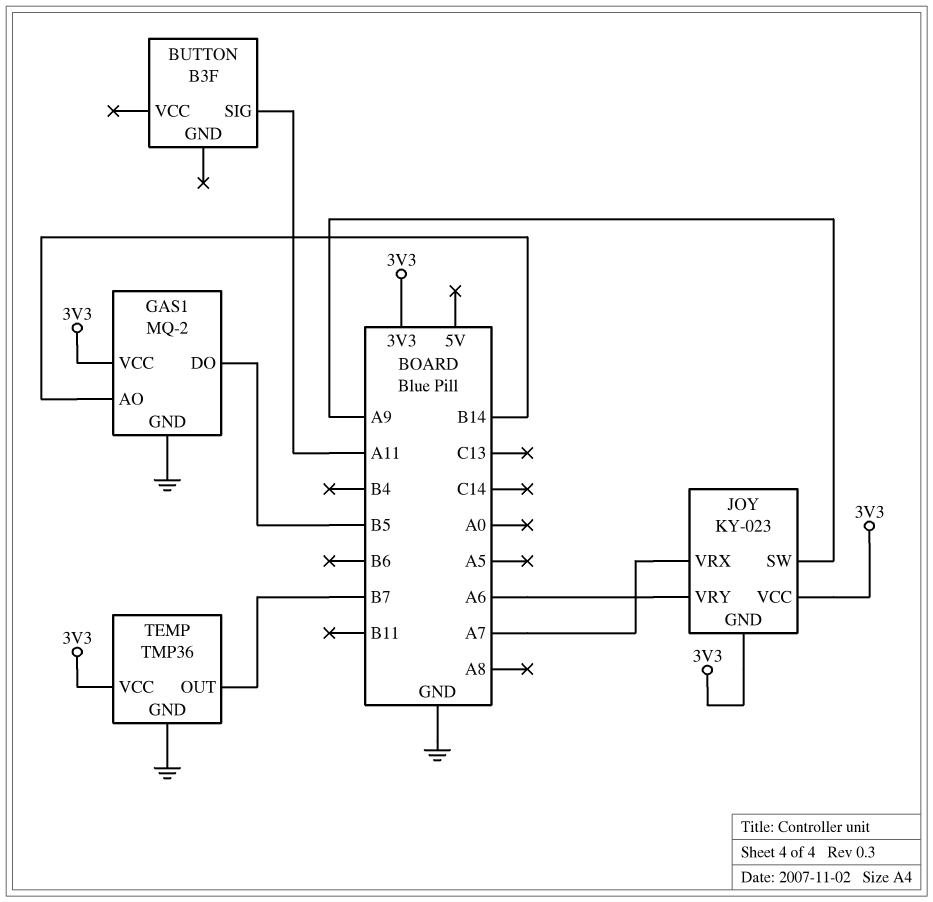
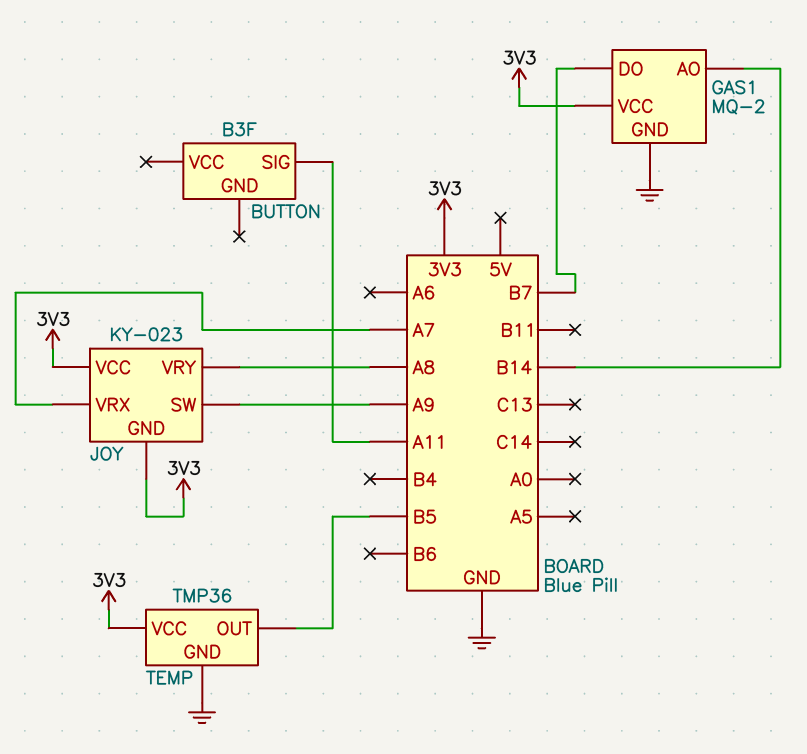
GAS1 pin DO: B5 -> B7
JOY pin VRY: A6 -> A8
TEMP pin OUT: B7 -> B5

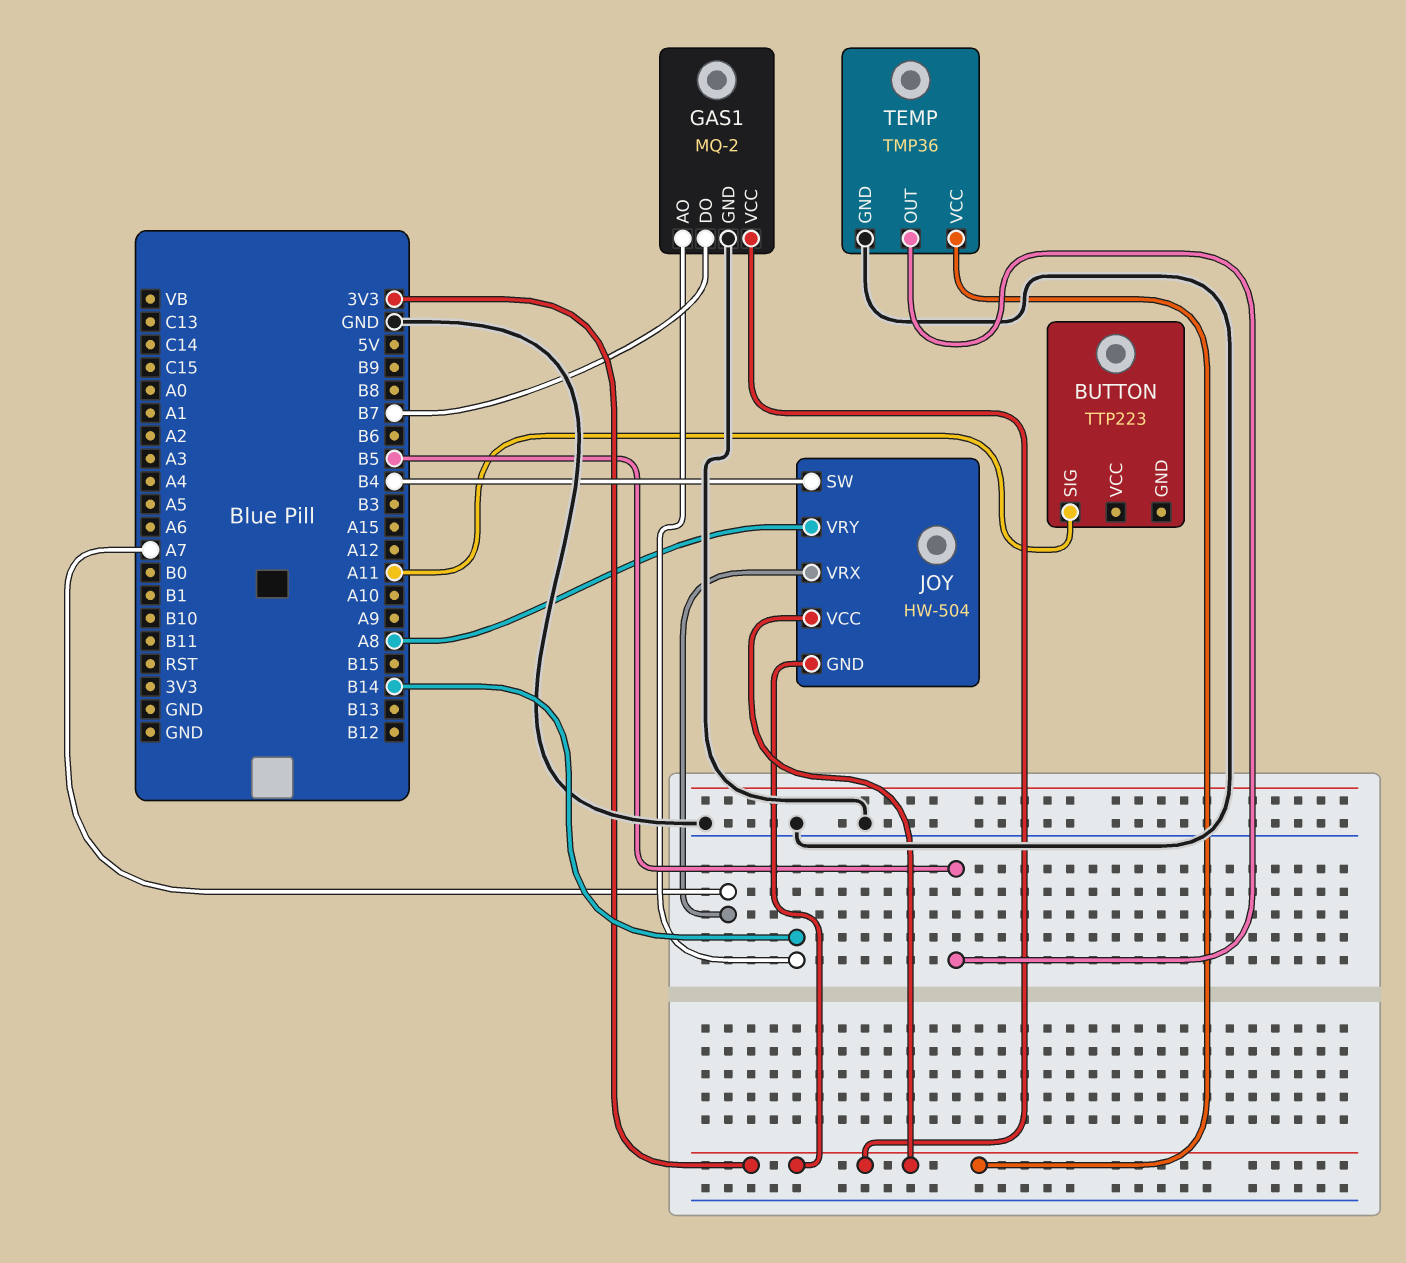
BUTTON: B3F -> TTP223
JOY: KY-023 -> HW-504
JOY pin SW: A9 -> B4

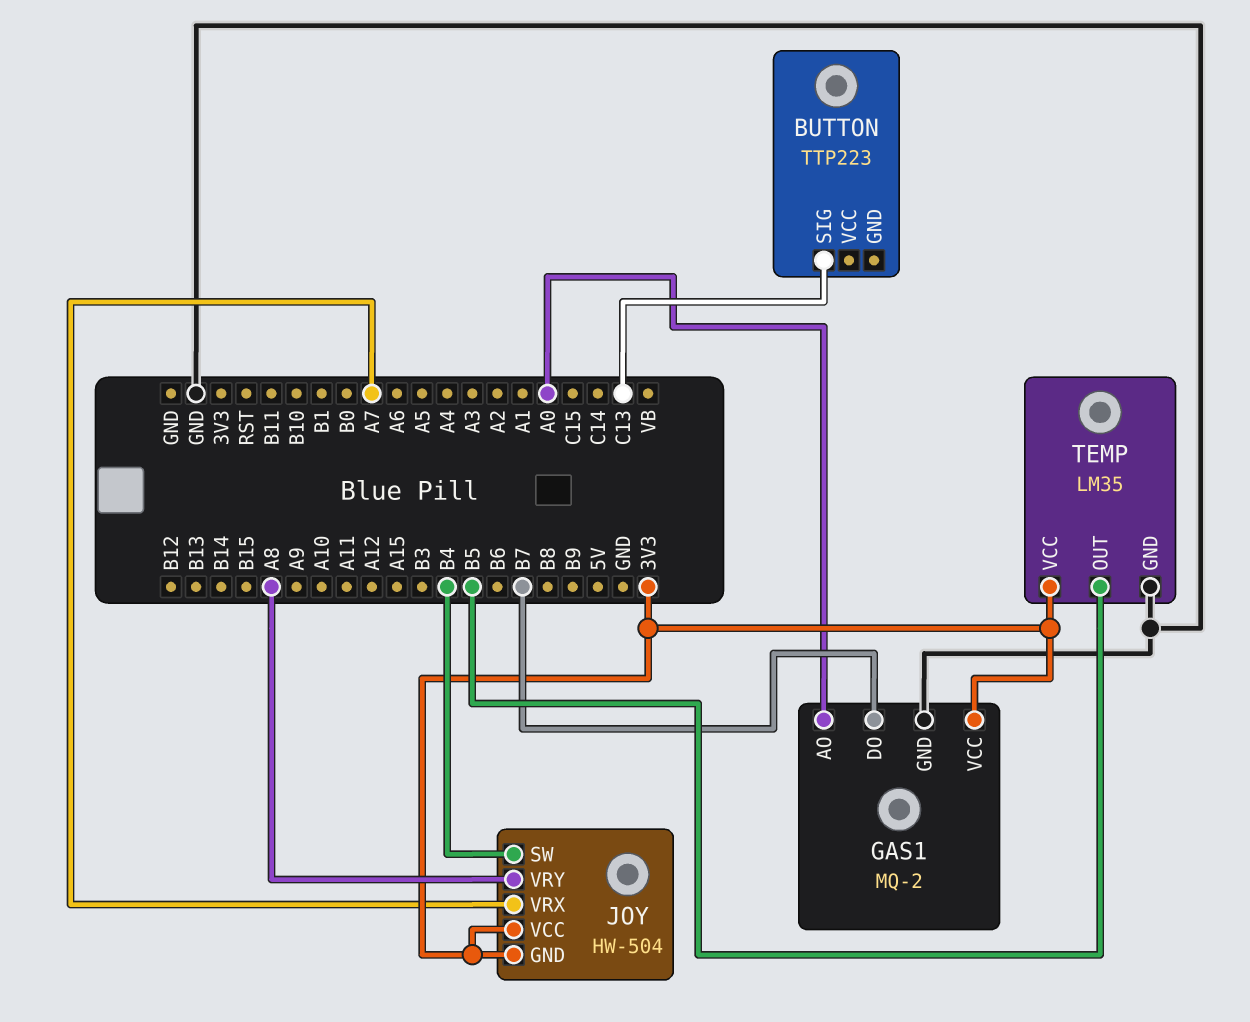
BUTTON pin SIG: A11 -> C13
GAS1 pin AO: B14 -> A0
TEMP: TMP36 -> LM35

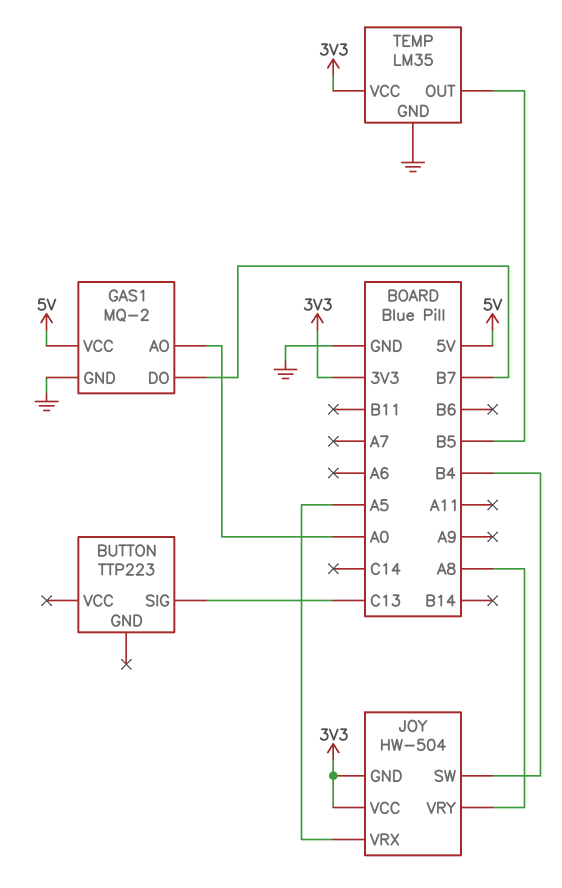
GAS1 pin VCC: 3V3 -> 5V
JOY pin VRX: A7 -> A5

